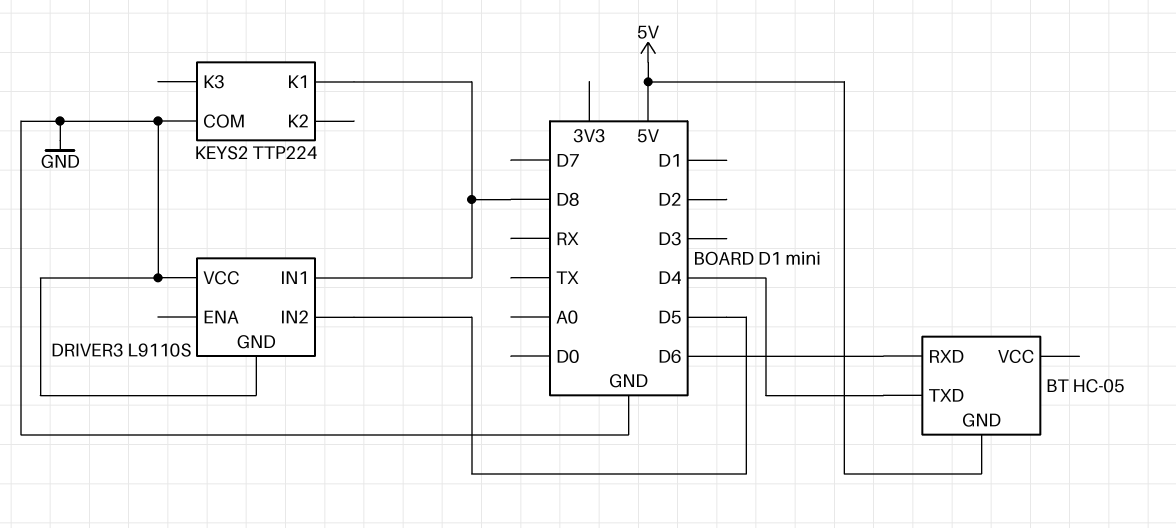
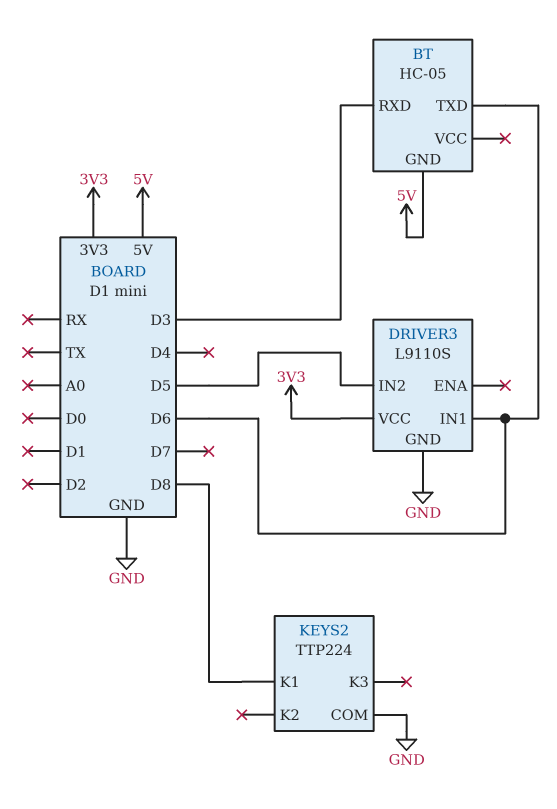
BT pin RXD: D6 -> D3
BT pin TXD: D4 -> D6
DRIVER3 pin IN1: D8 -> D6
DRIVER3 pin VCC: GND -> 3V3

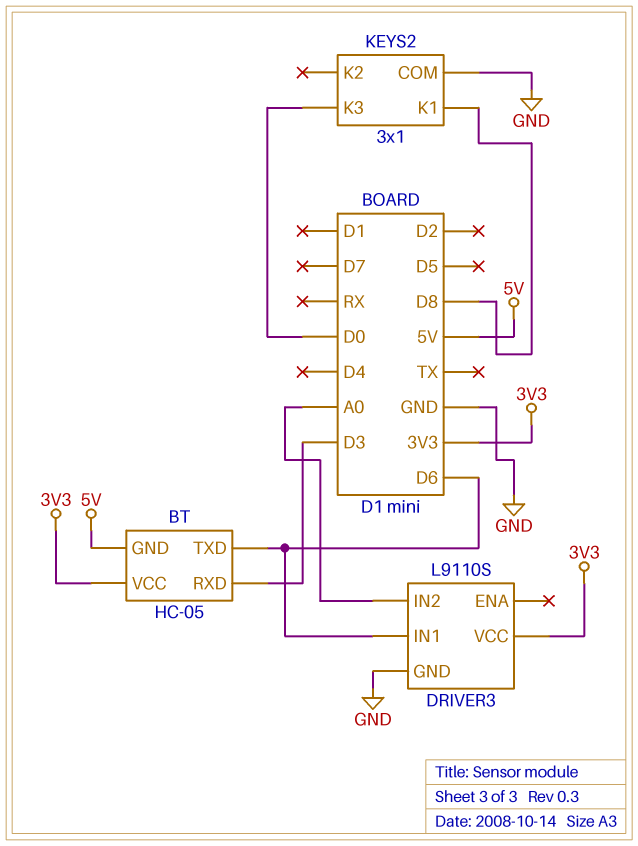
BT pin VCC: none -> 3V3
DRIVER3 pin IN2: D5 -> A0
KEYS2: TTP224 -> 3x1
KEYS2 pin K3: none -> D0

